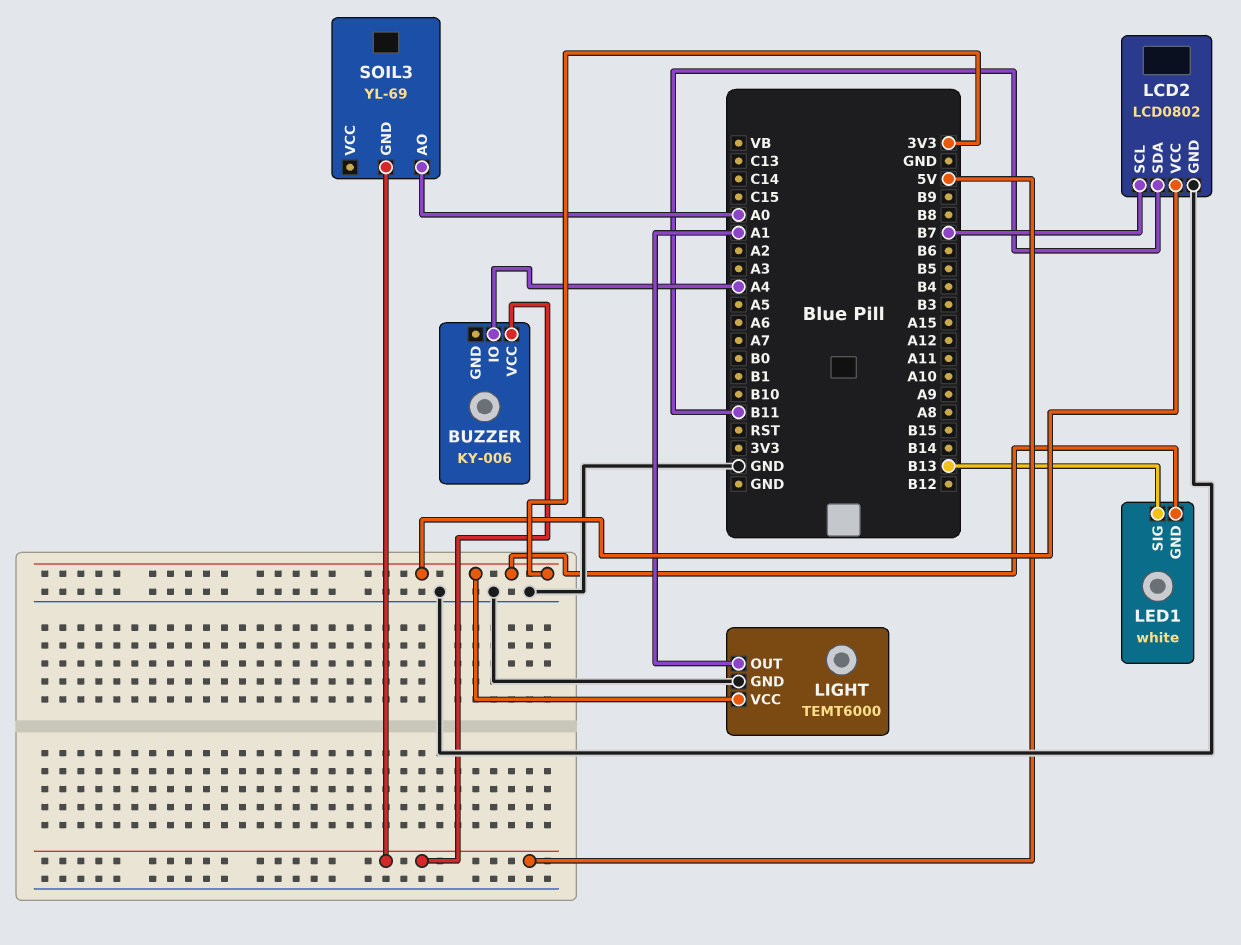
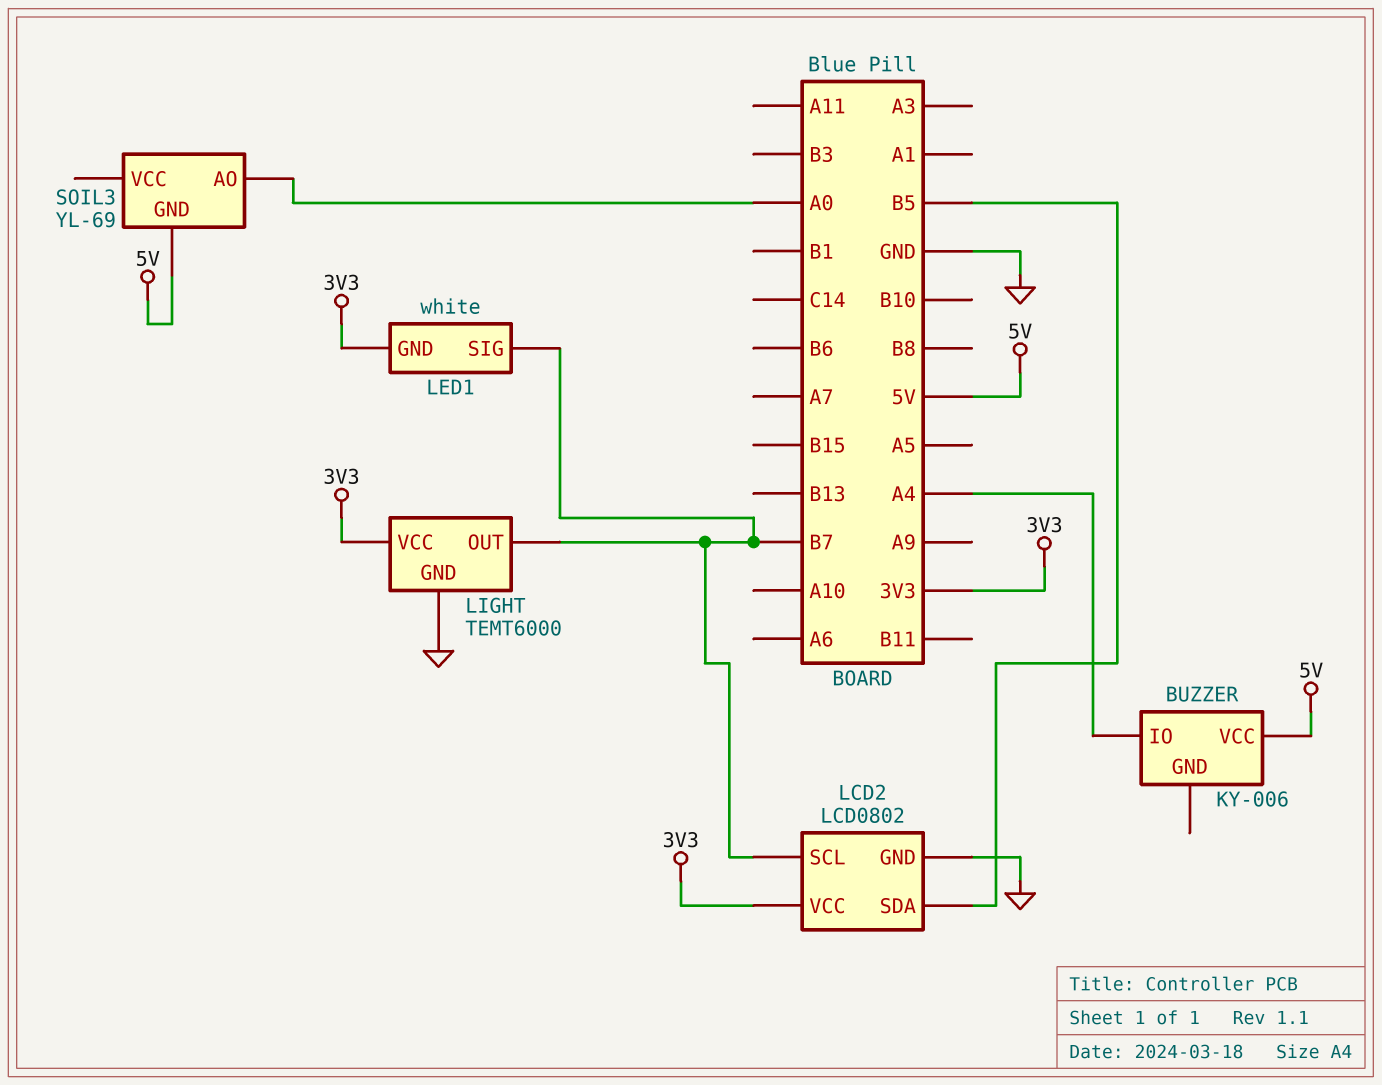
LCD2 pin SDA: B11 -> B5
LED1 pin SIG: B13 -> B7
LIGHT pin OUT: A1 -> B7

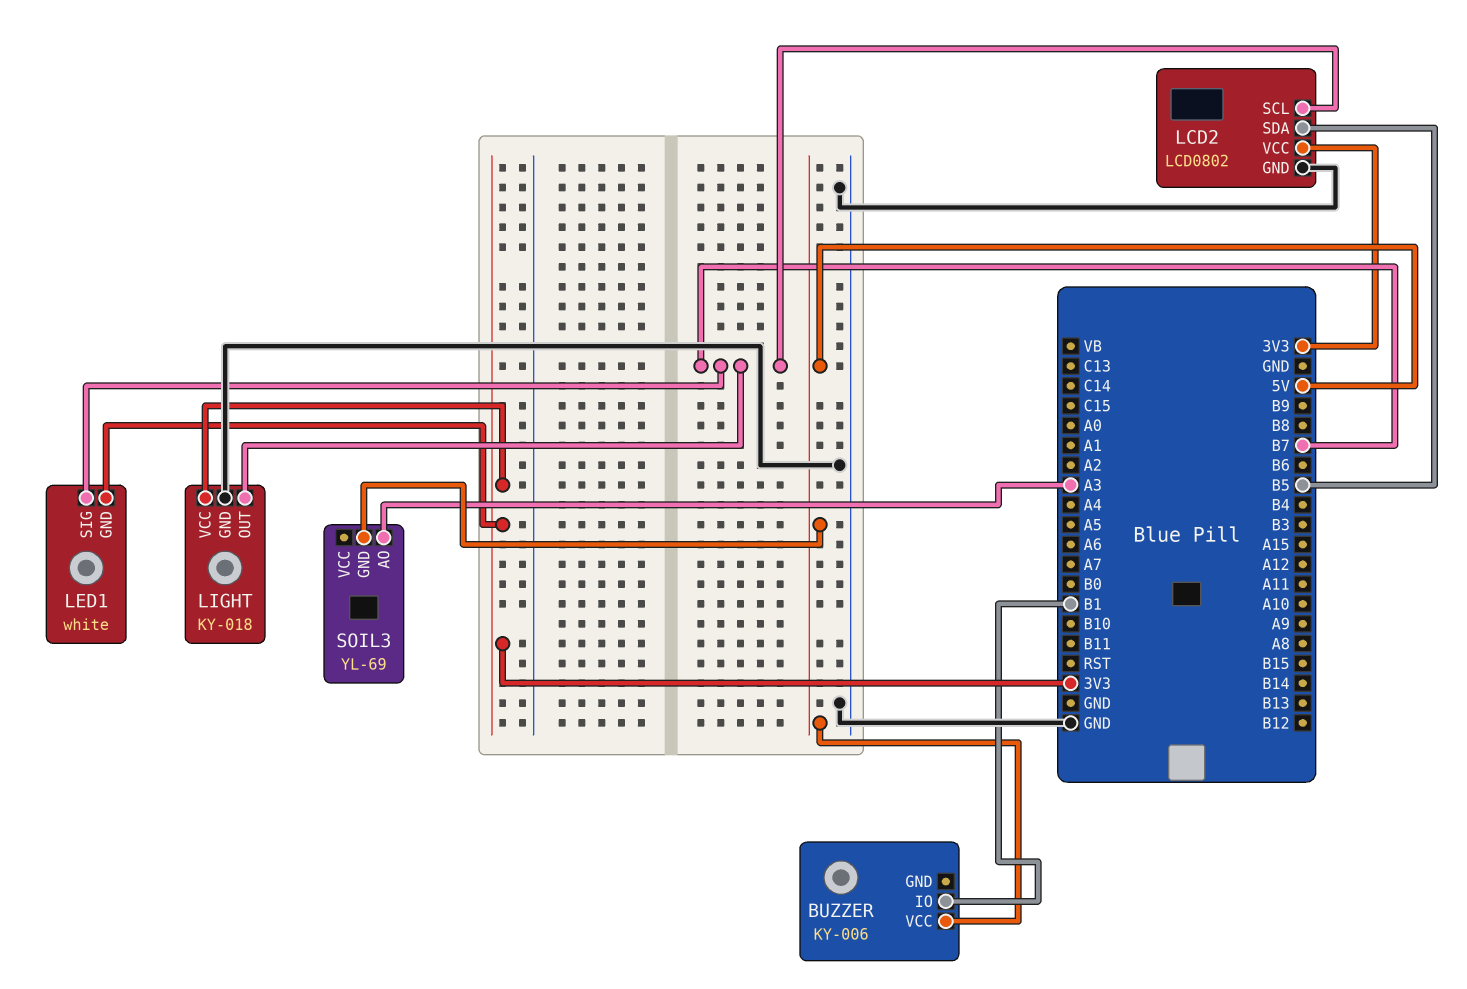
BUZZER pin IO: A4 -> B1
LIGHT: TEMT6000 -> KY-018
SOIL3 pin AO: A0 -> A3

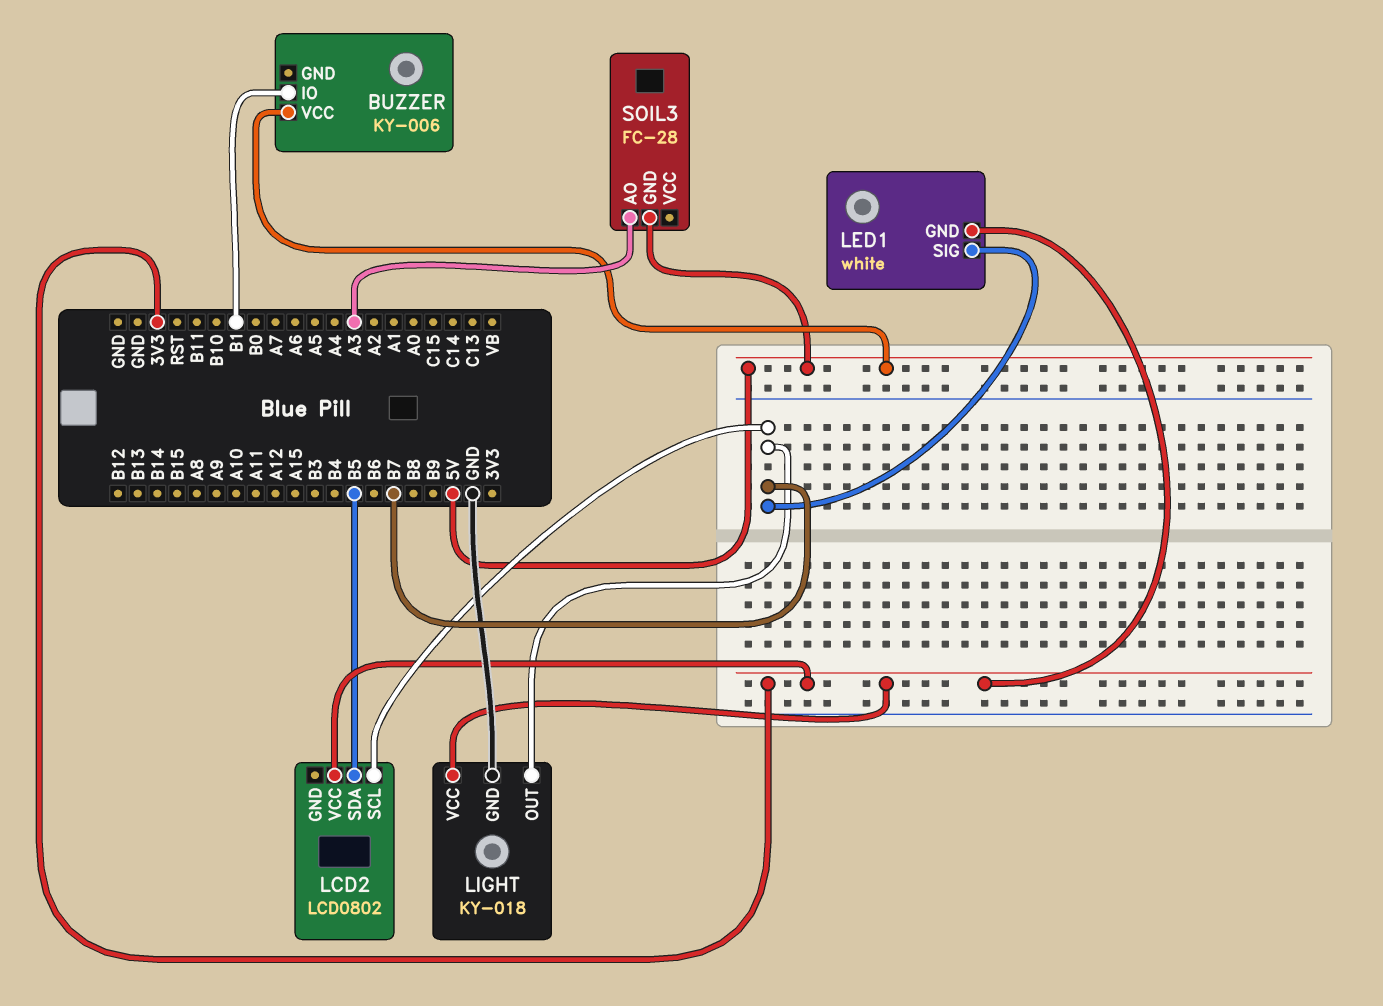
LCD2 pin GND: GND -> none
SOIL3: YL-69 -> FC-28

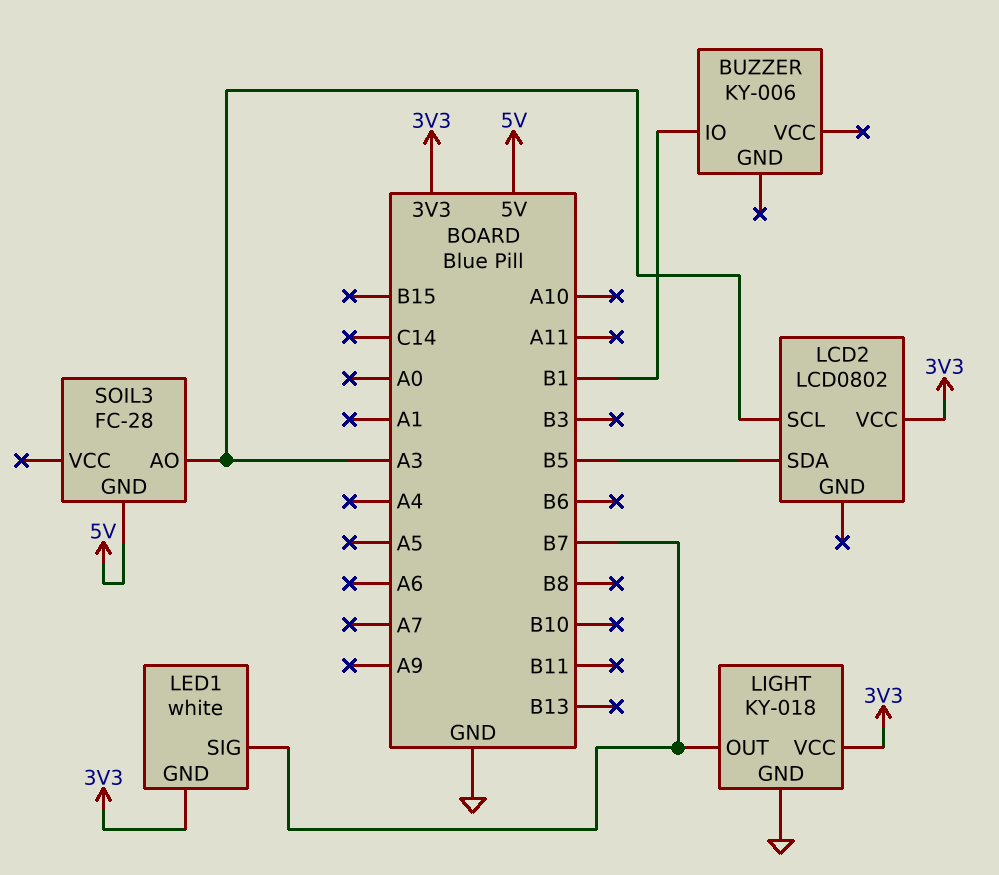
BUZZER pin VCC: 5V -> none
LCD2 pin SCL: B7 -> A3

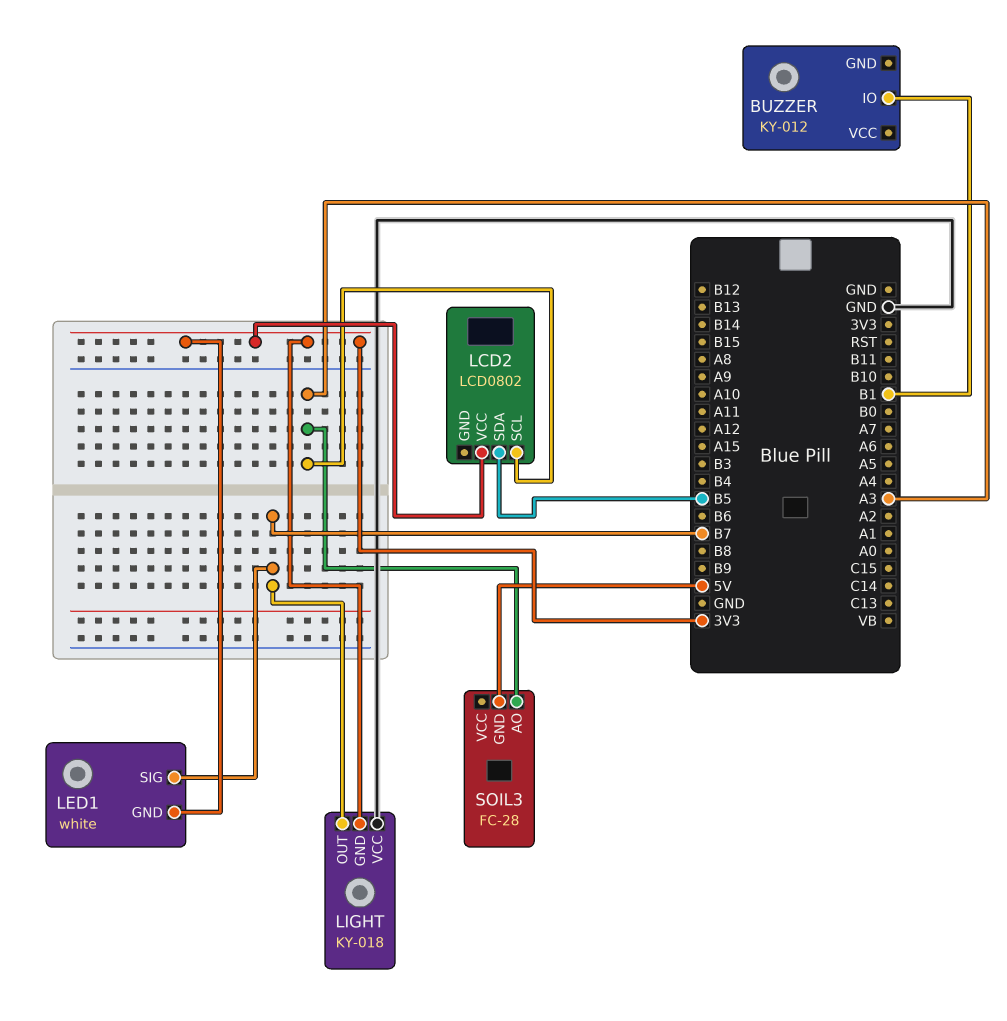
BUZZER: KY-006 -> KY-012
LIGHT pin GND: GND -> 3V3
LIGHT pin VCC: 3V3 -> GND

